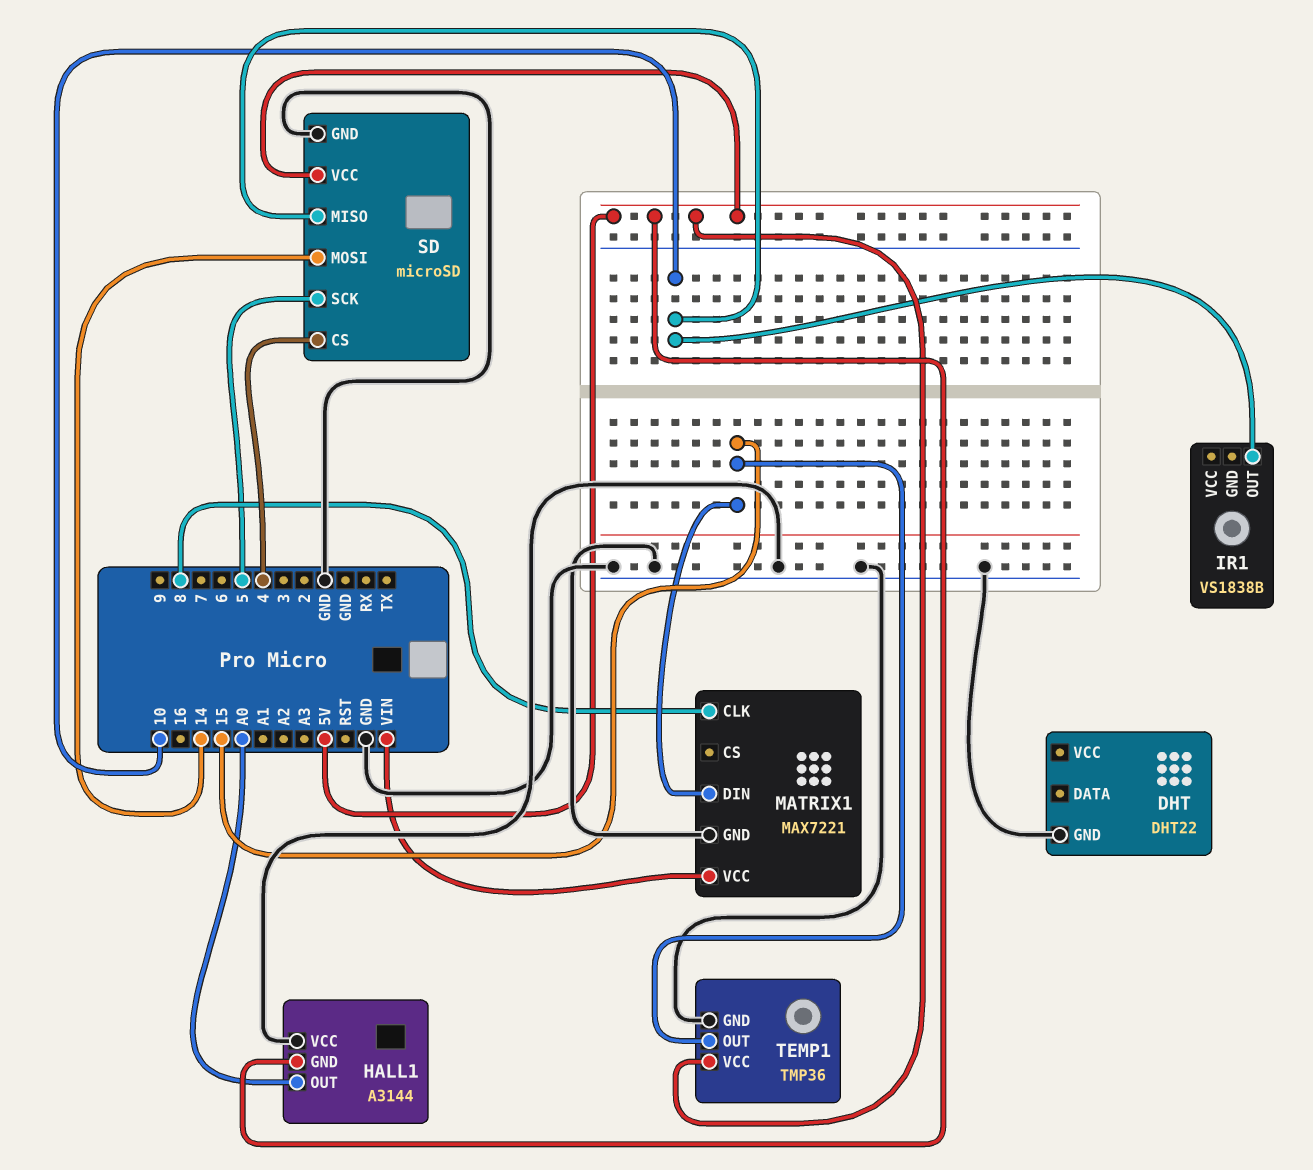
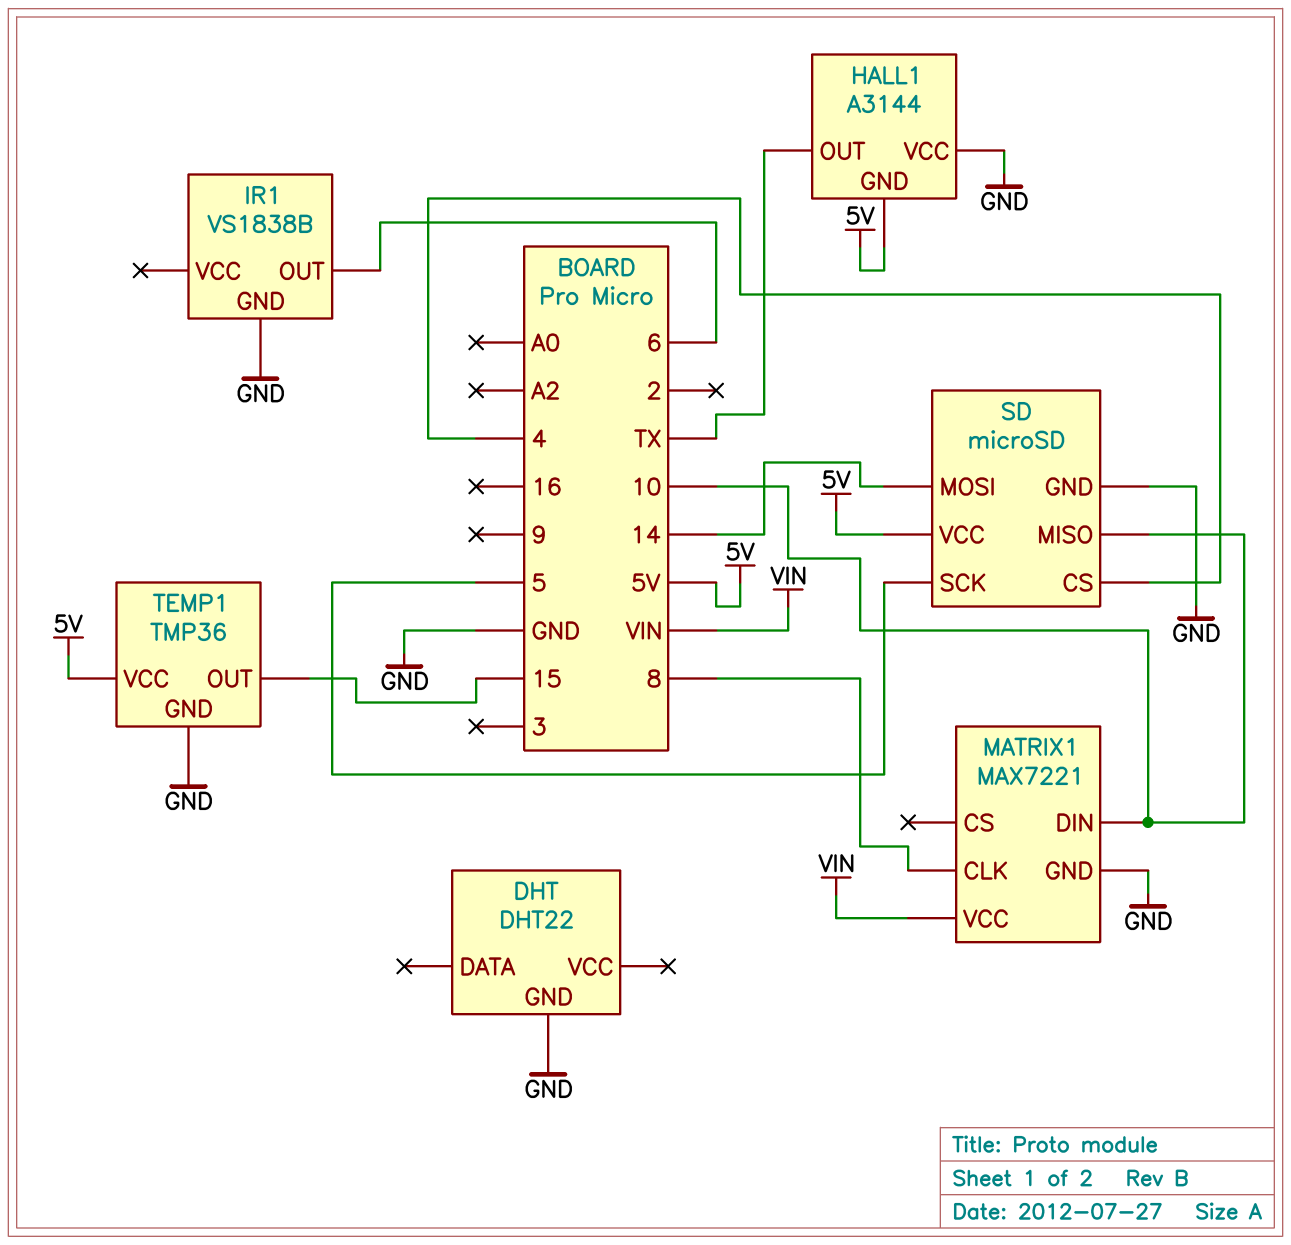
HALL1 pin OUT: A0 -> TX
IR1 pin GND: none -> GND
IR1 pin OUT: 10 -> 6
MATRIX1 pin DIN: 15 -> 10

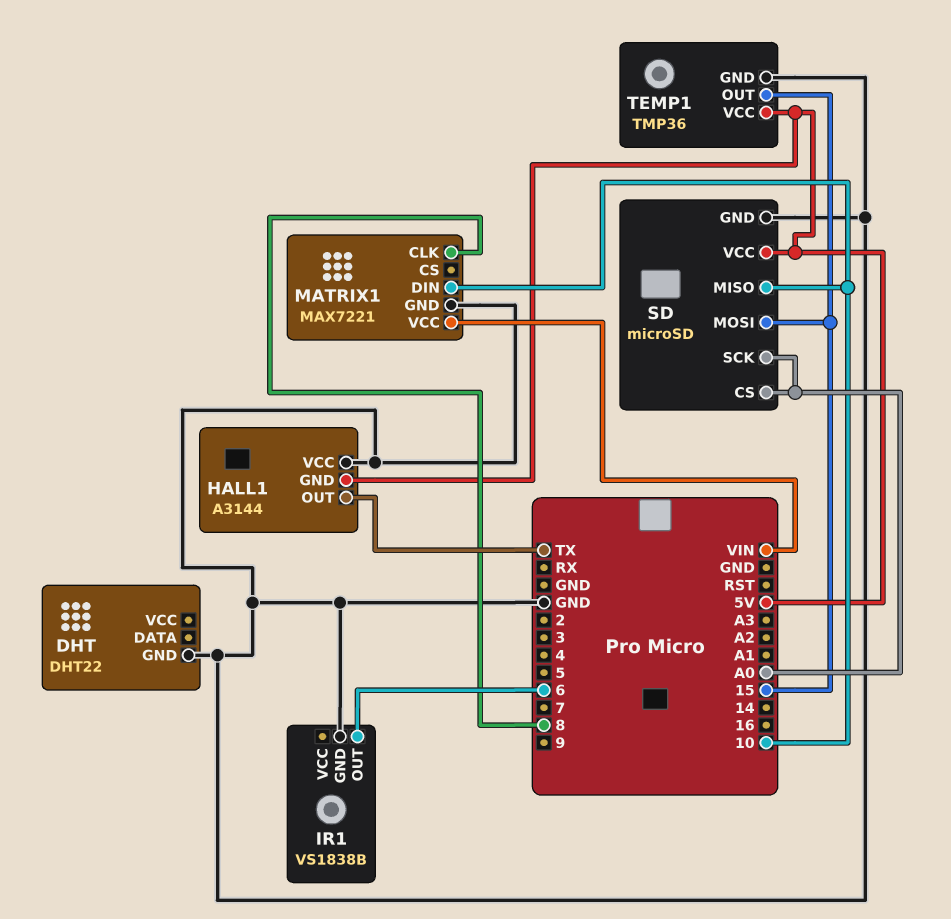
SD pin CS: 4 -> A0
SD pin MOSI: 14 -> 15
SD pin SCK: 5 -> A0

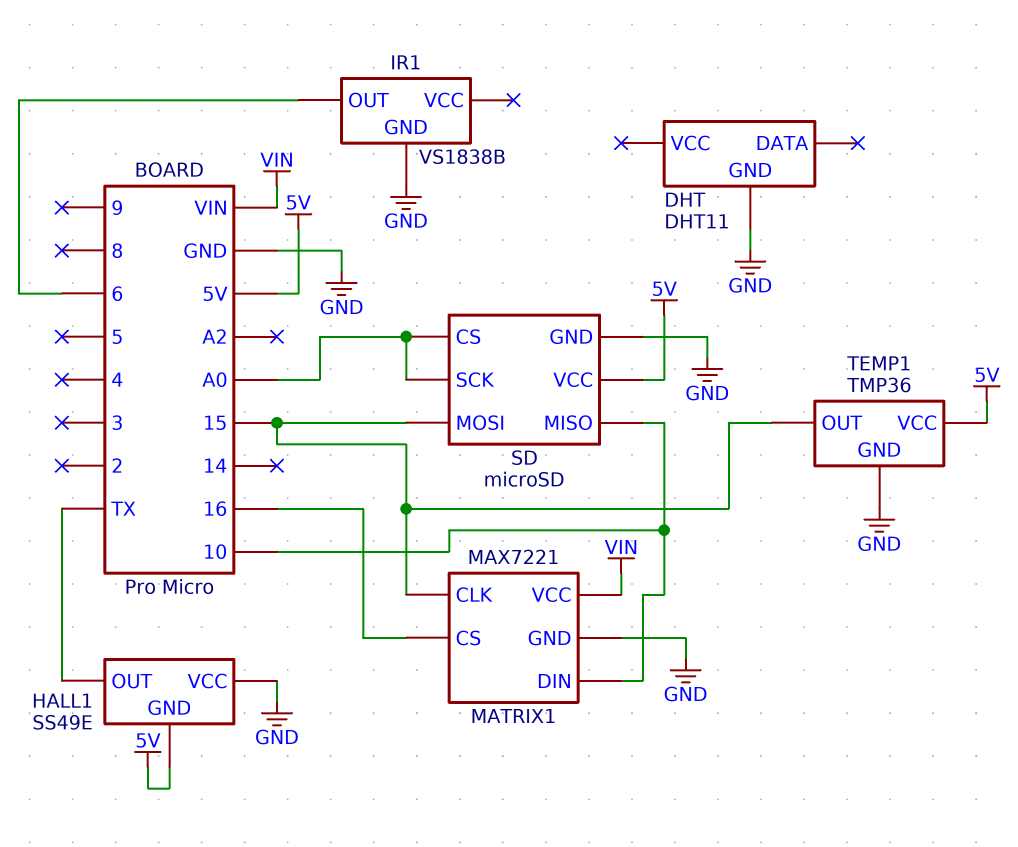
DHT: DHT22 -> DHT11
HALL1: A3144 -> SS49E
MATRIX1 pin CLK: 8 -> 15
MATRIX1 pin CS: none -> 16

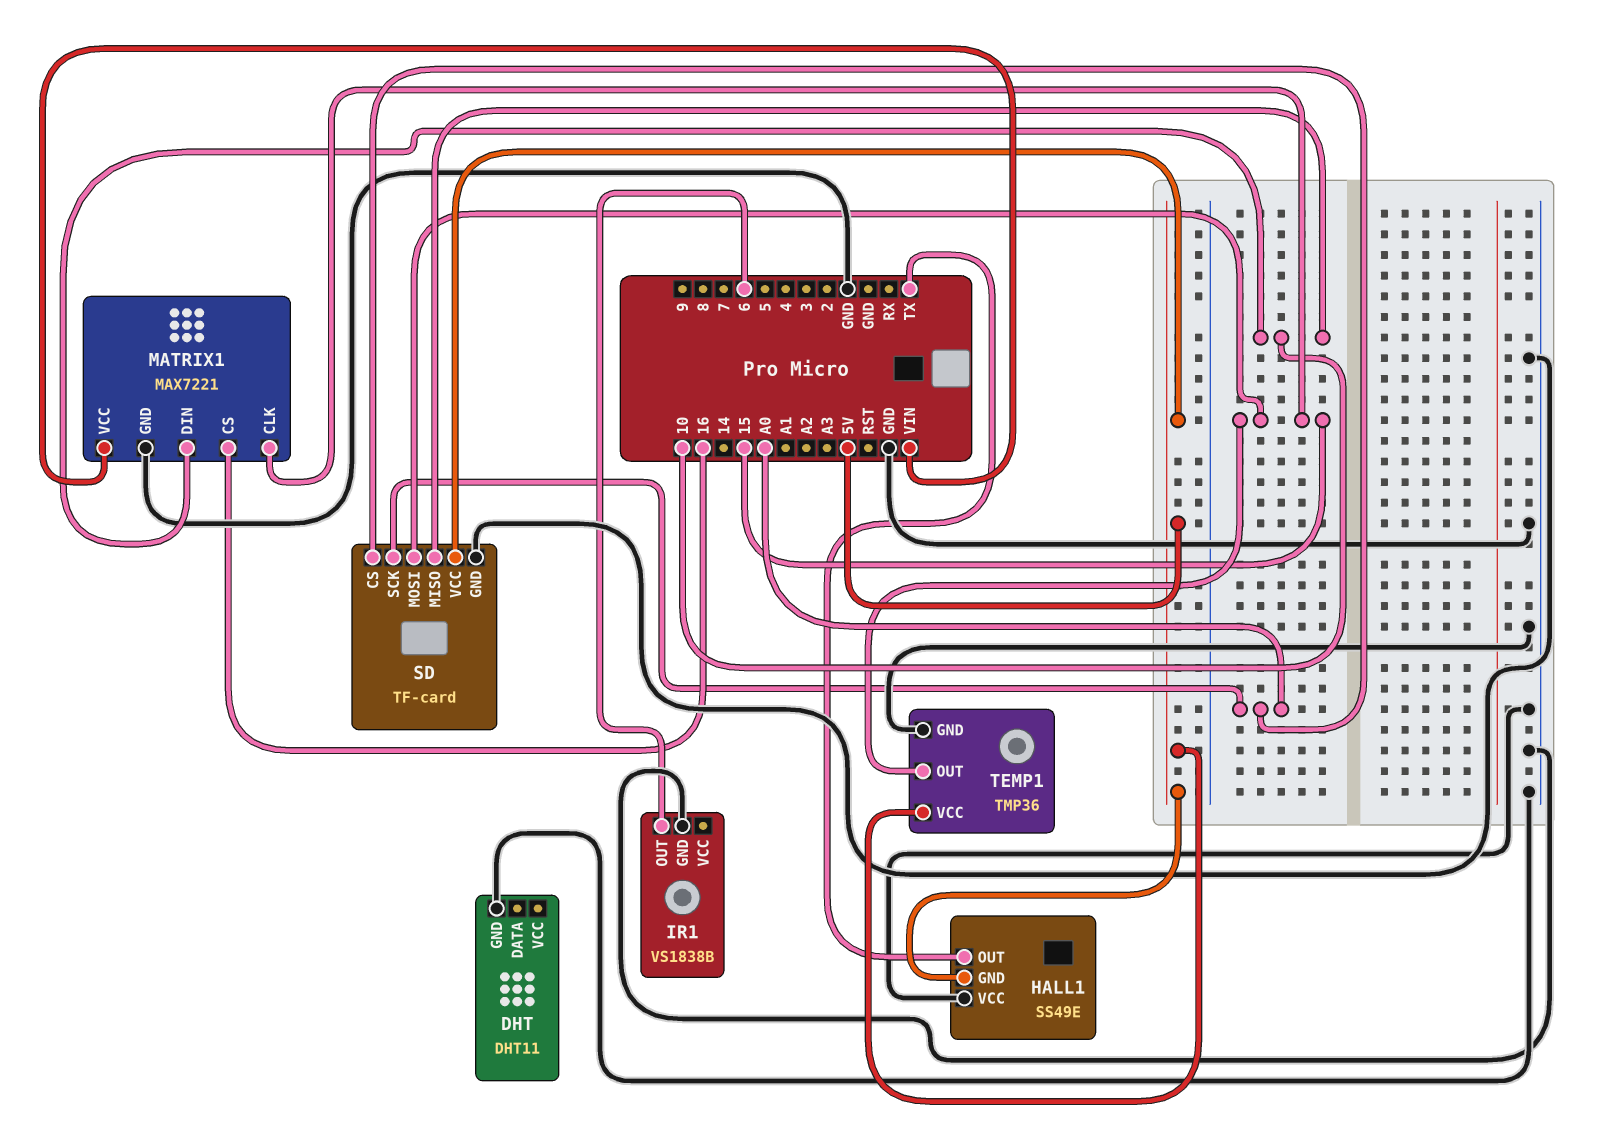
SD: microSD -> TF-card

